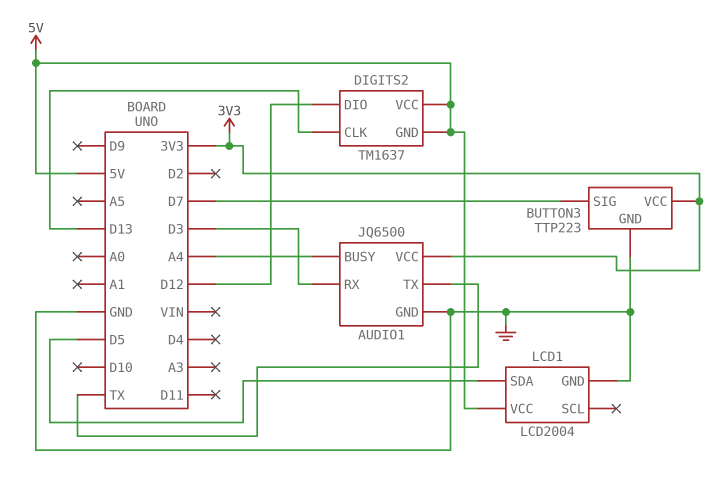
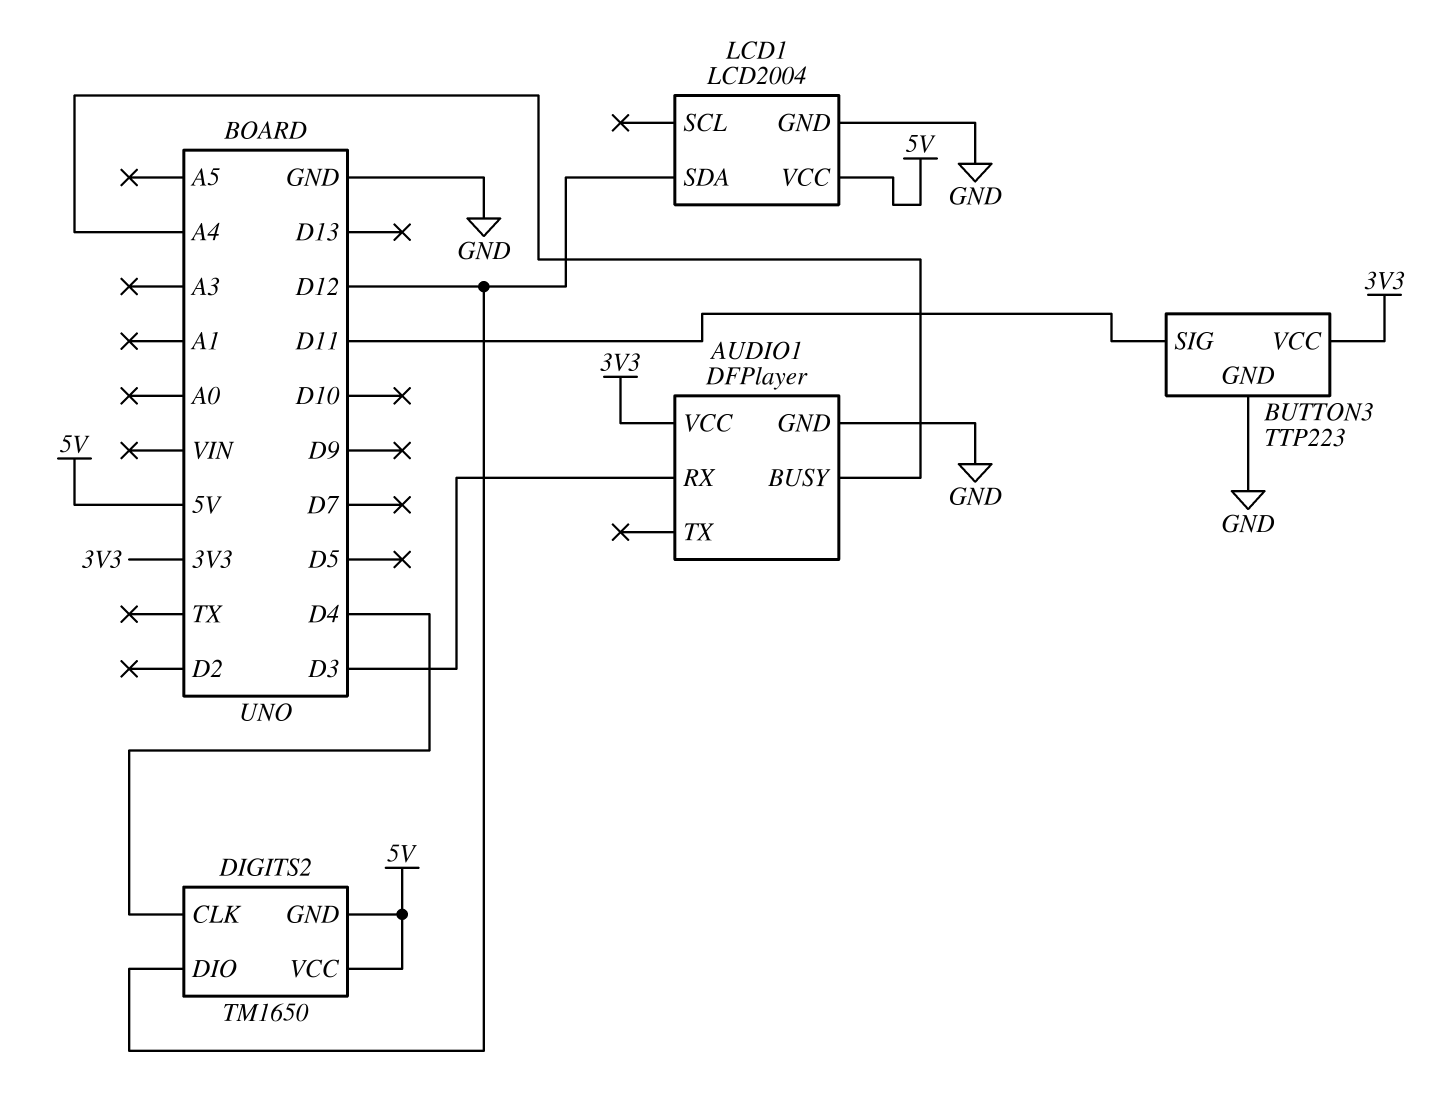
AUDIO1: JQ6500 -> DFPlayer
AUDIO1 pin TX: TX -> none
BUTTON3 pin SIG: D7 -> D11
DIGITS2: TM1637 -> TM1650
DIGITS2 pin CLK: D13 -> D4
LCD1 pin SDA: D5 -> D12

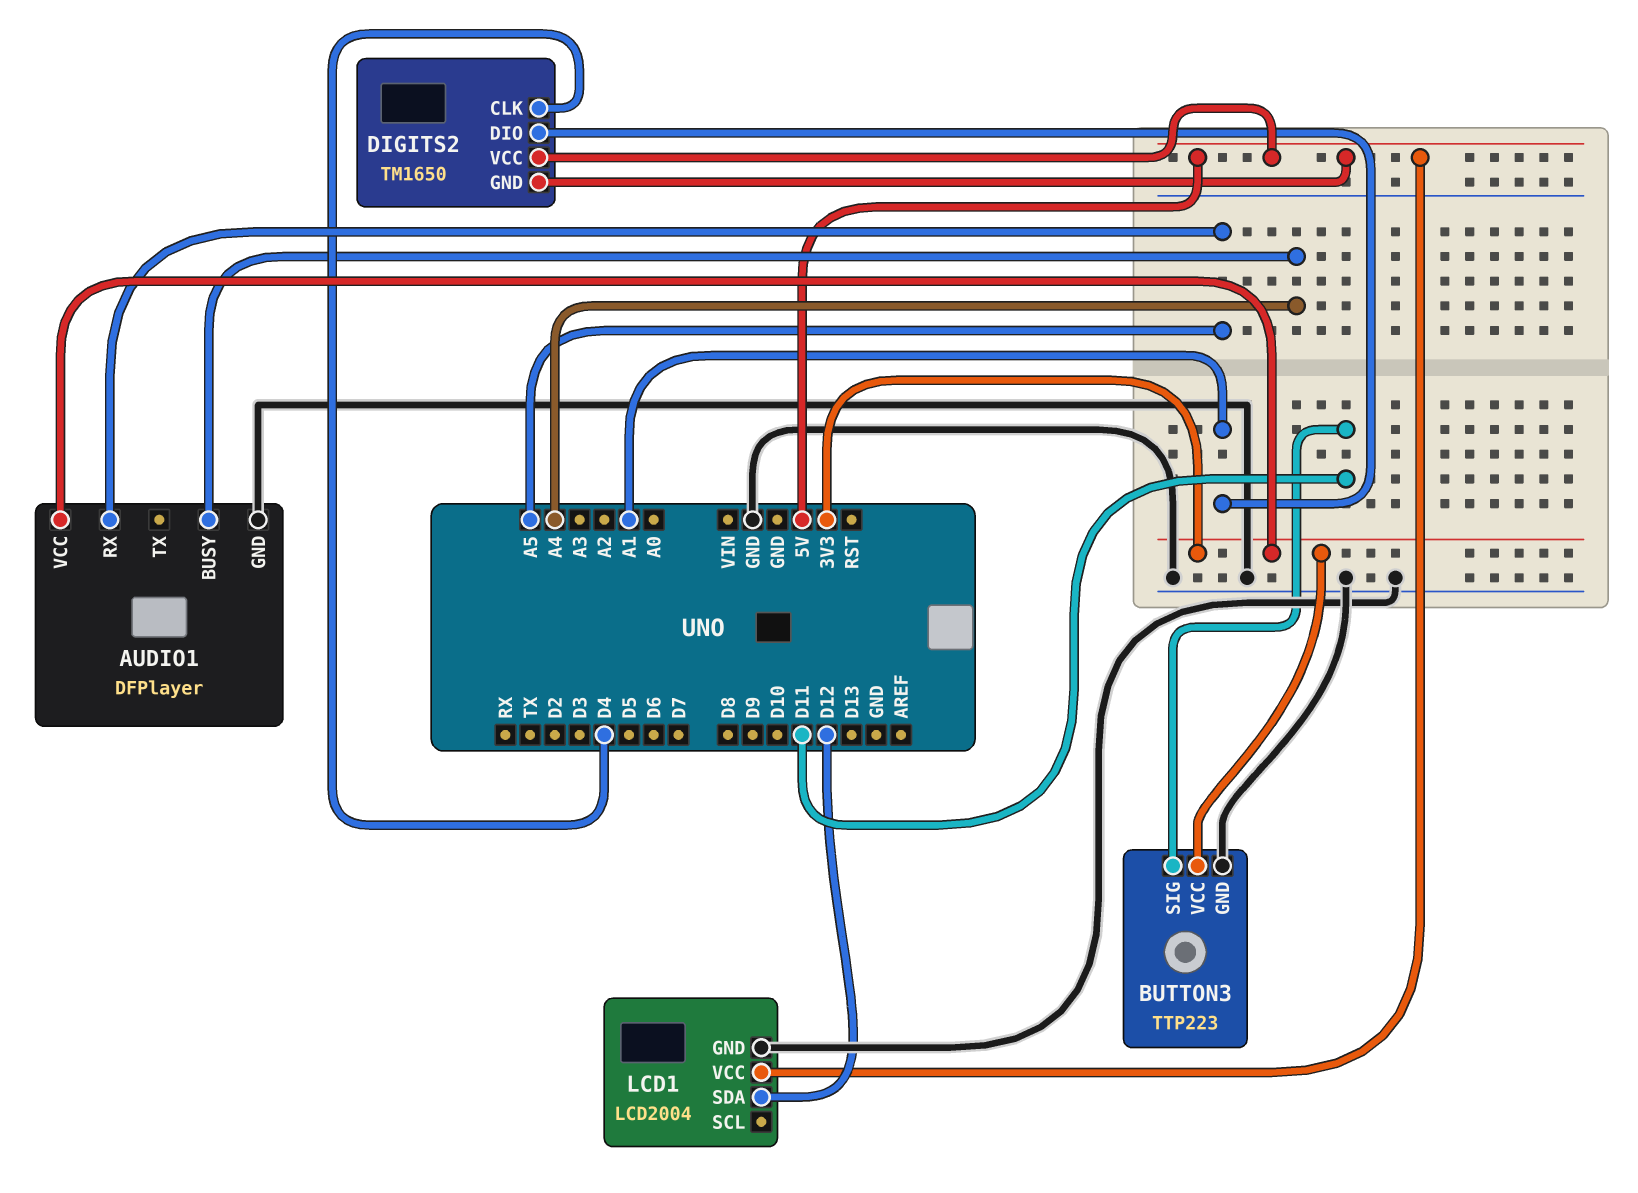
AUDIO1 pin RX: D3 -> A5
DIGITS2 pin DIO: D12 -> A1

